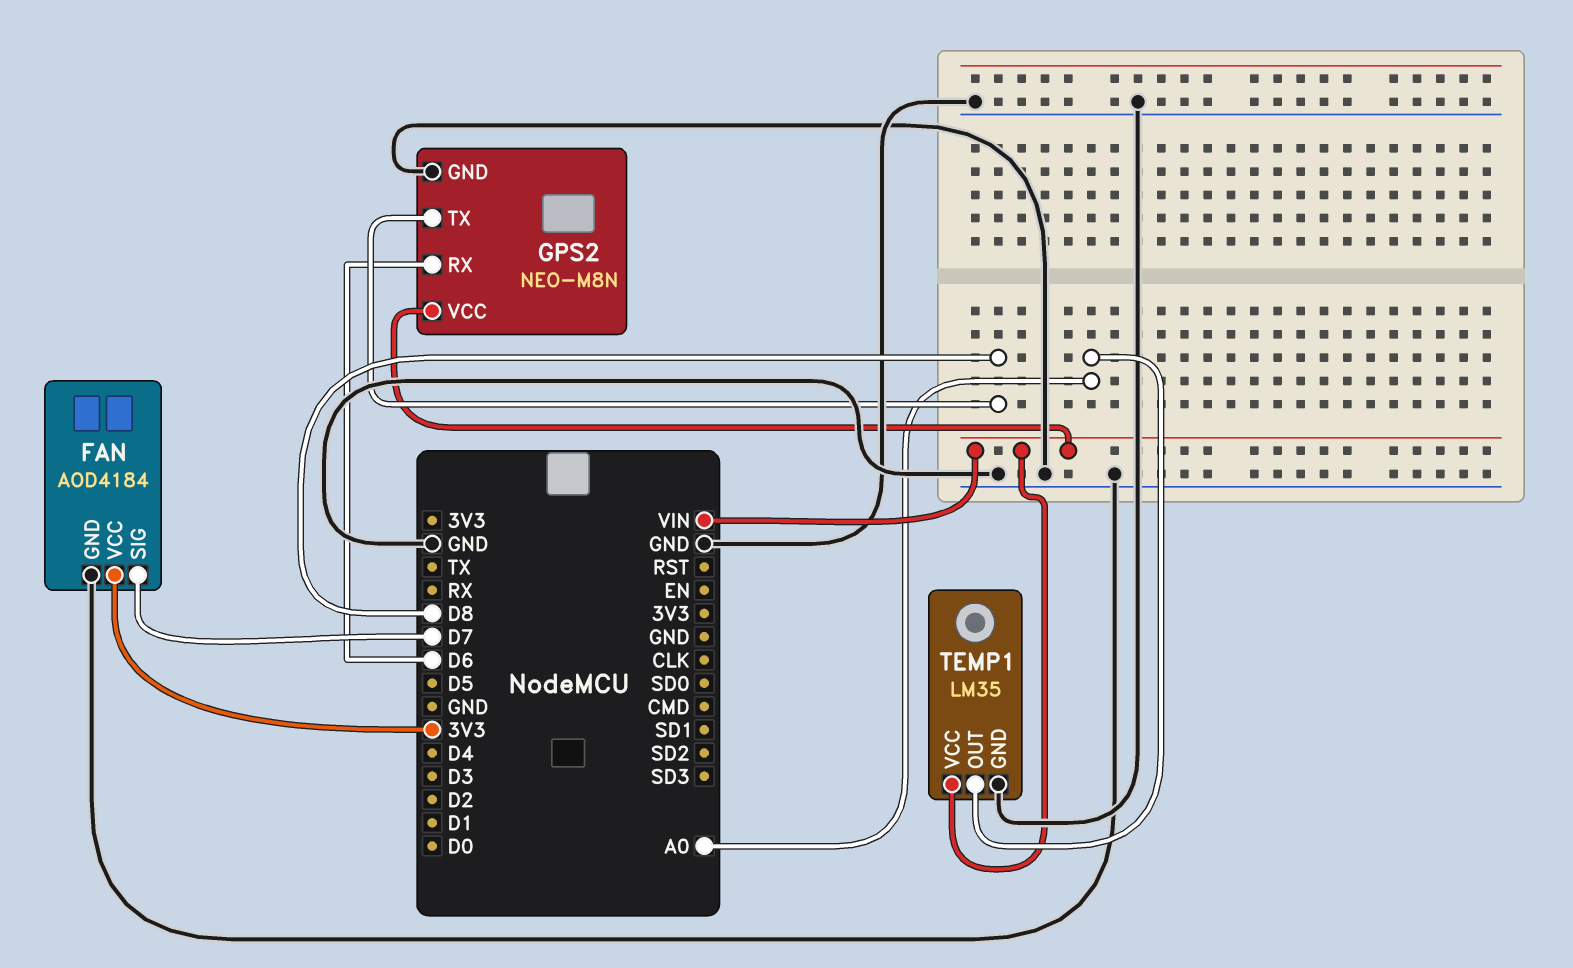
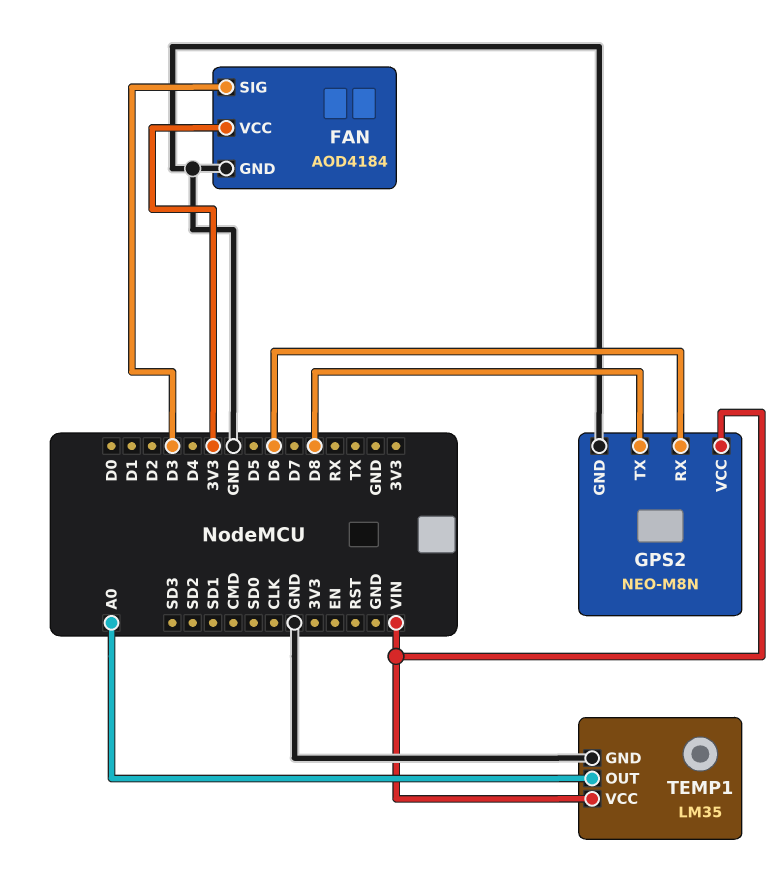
FAN pin SIG: D7 -> D3

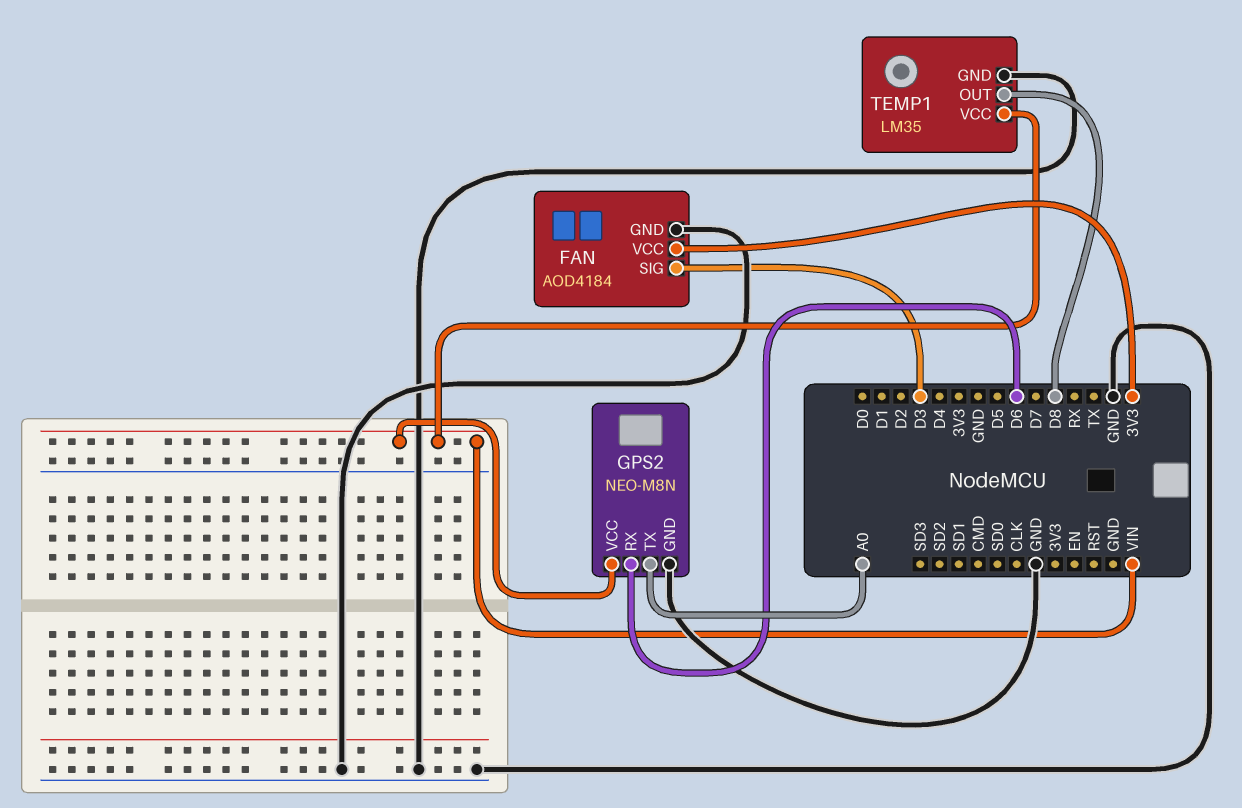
GPS2 pin TX: D8 -> A0
TEMP1 pin OUT: A0 -> D8

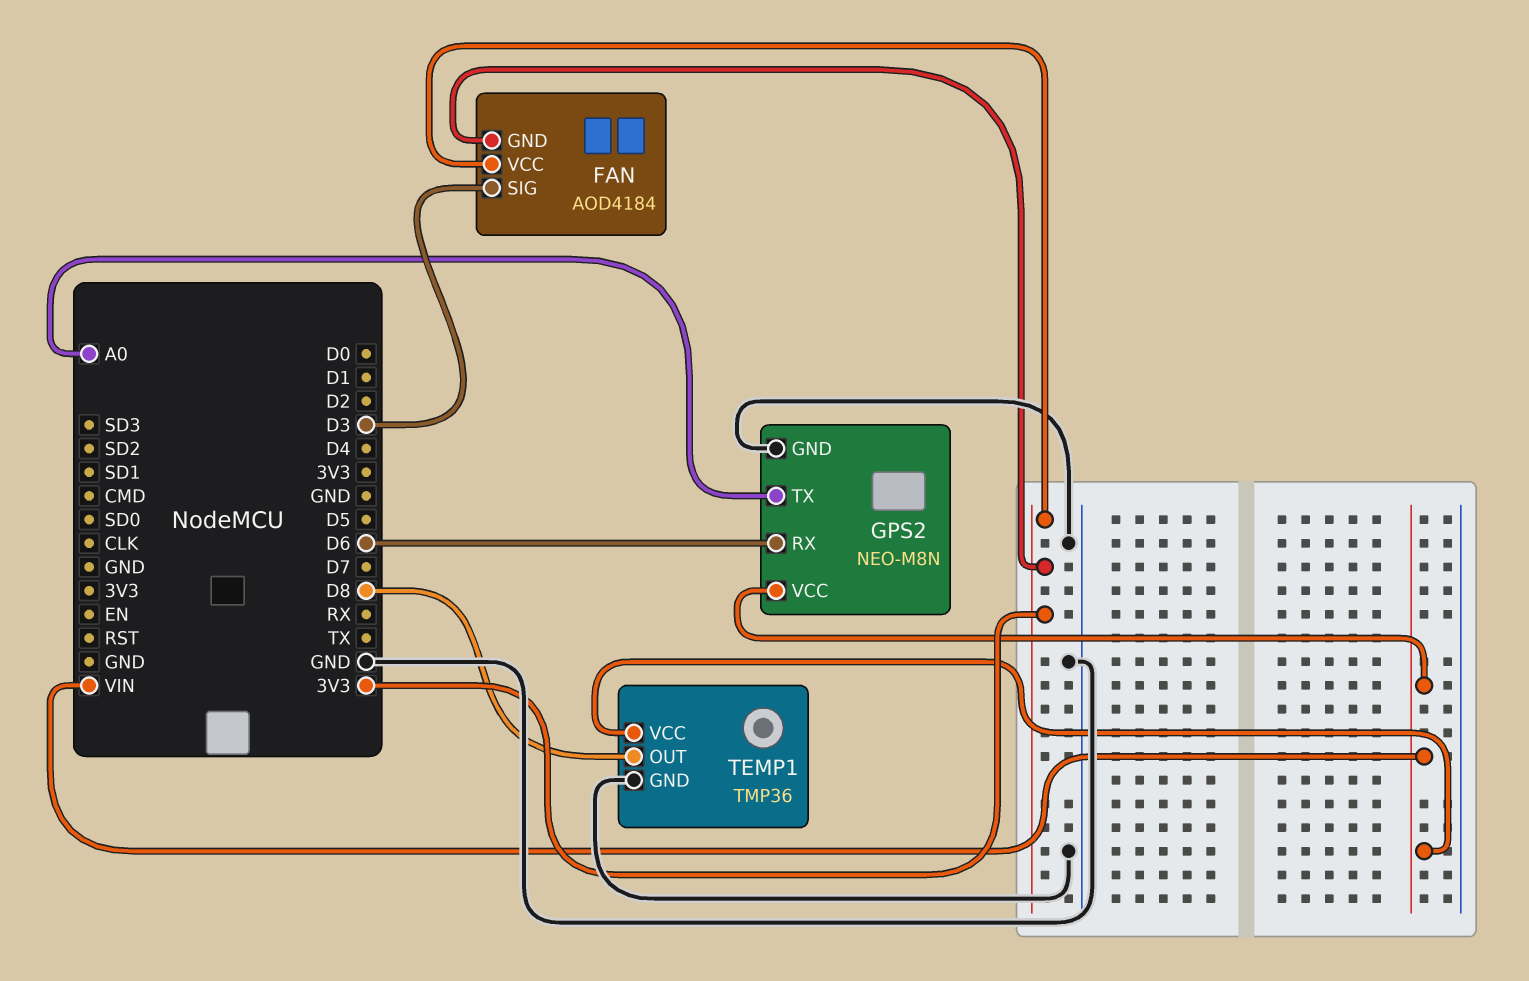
FAN pin GND: GND -> 3V3
TEMP1: LM35 -> TMP36

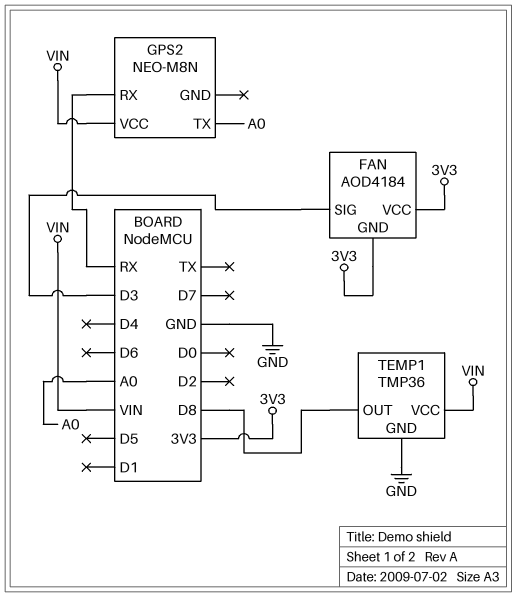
GPS2 pin GND: GND -> none
GPS2 pin RX: D6 -> RX

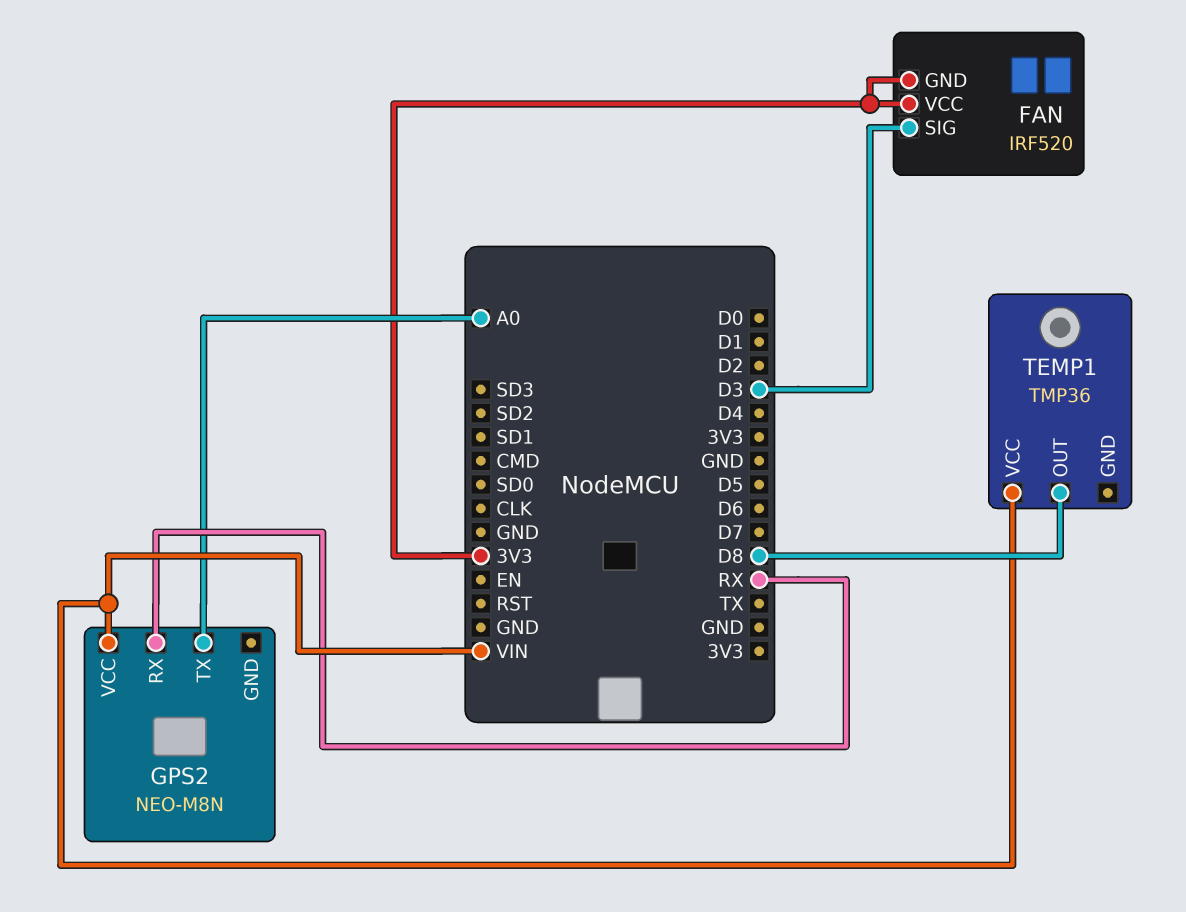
FAN: AOD4184 -> IRF520
TEMP1 pin GND: GND -> none

